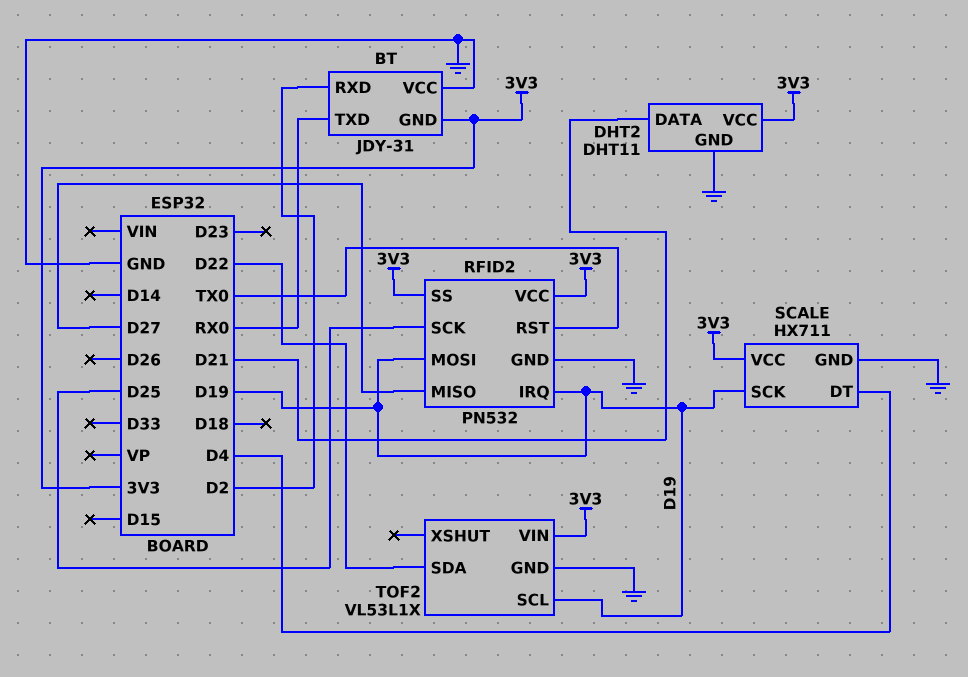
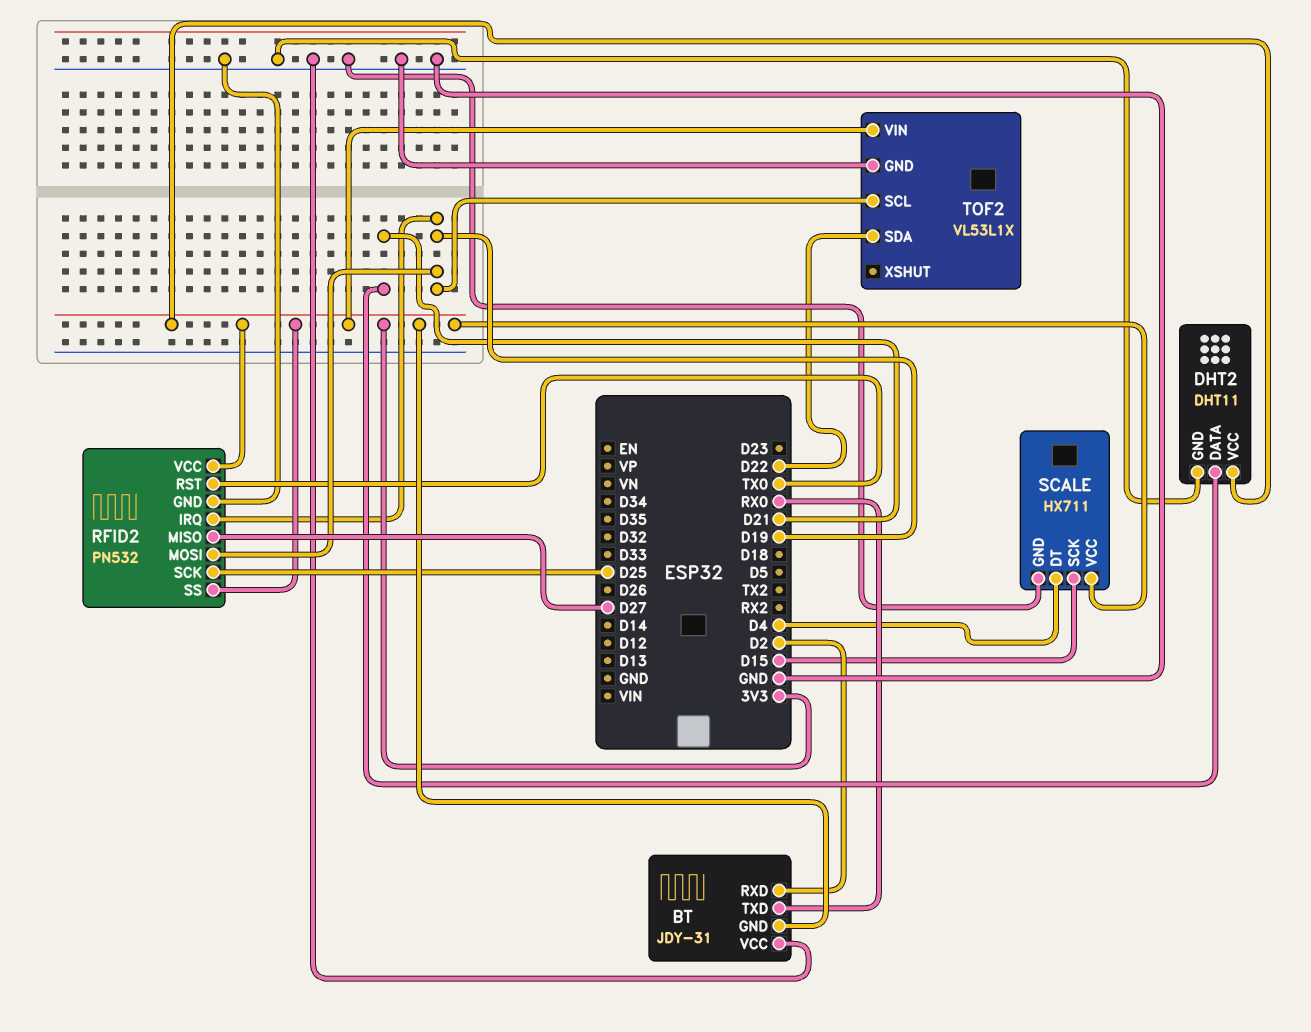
SCALE pin SCK: D19 -> D15

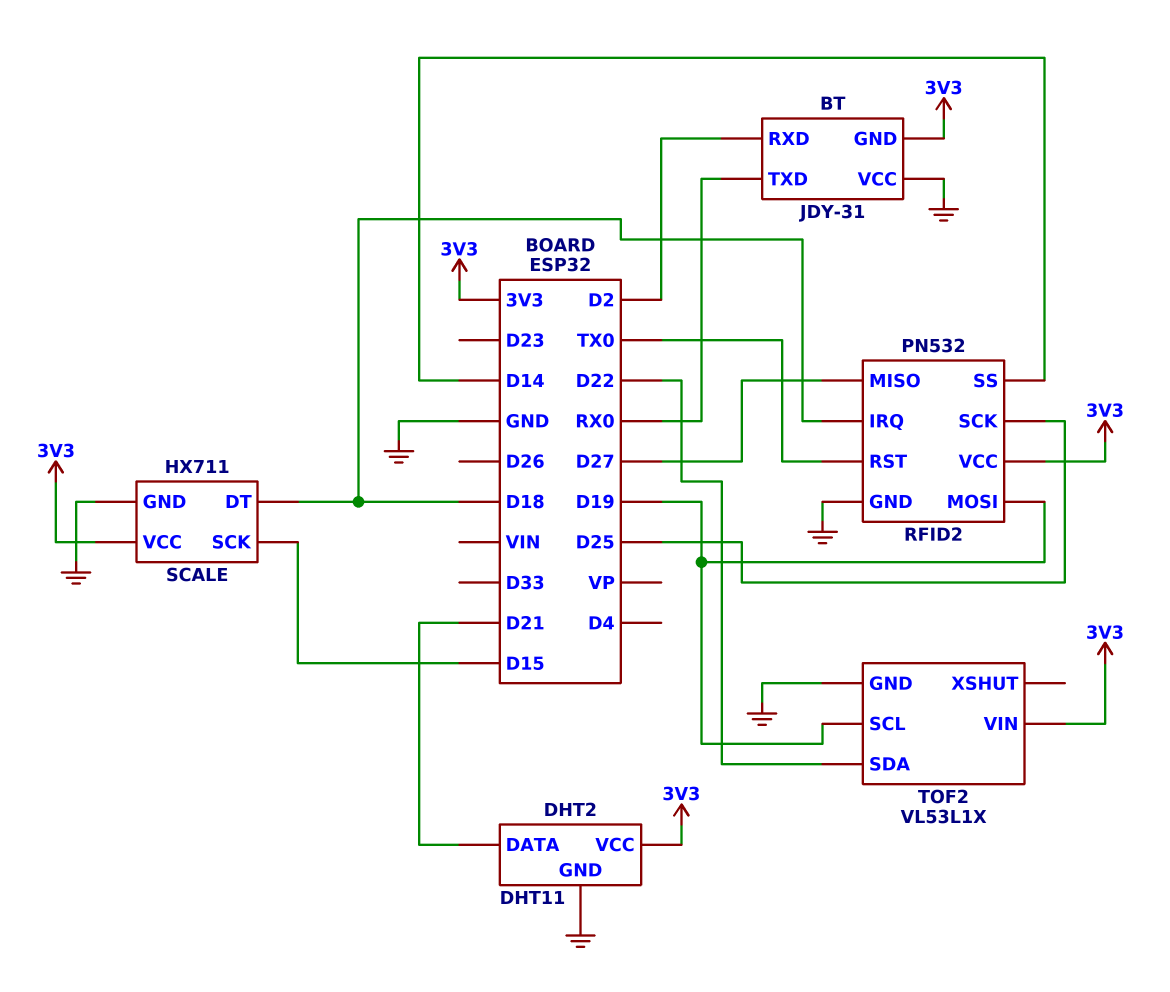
RFID2 pin IRQ: D19 -> D18
RFID2 pin SS: 3V3 -> D14
SCALE pin DT: D4 -> D18

